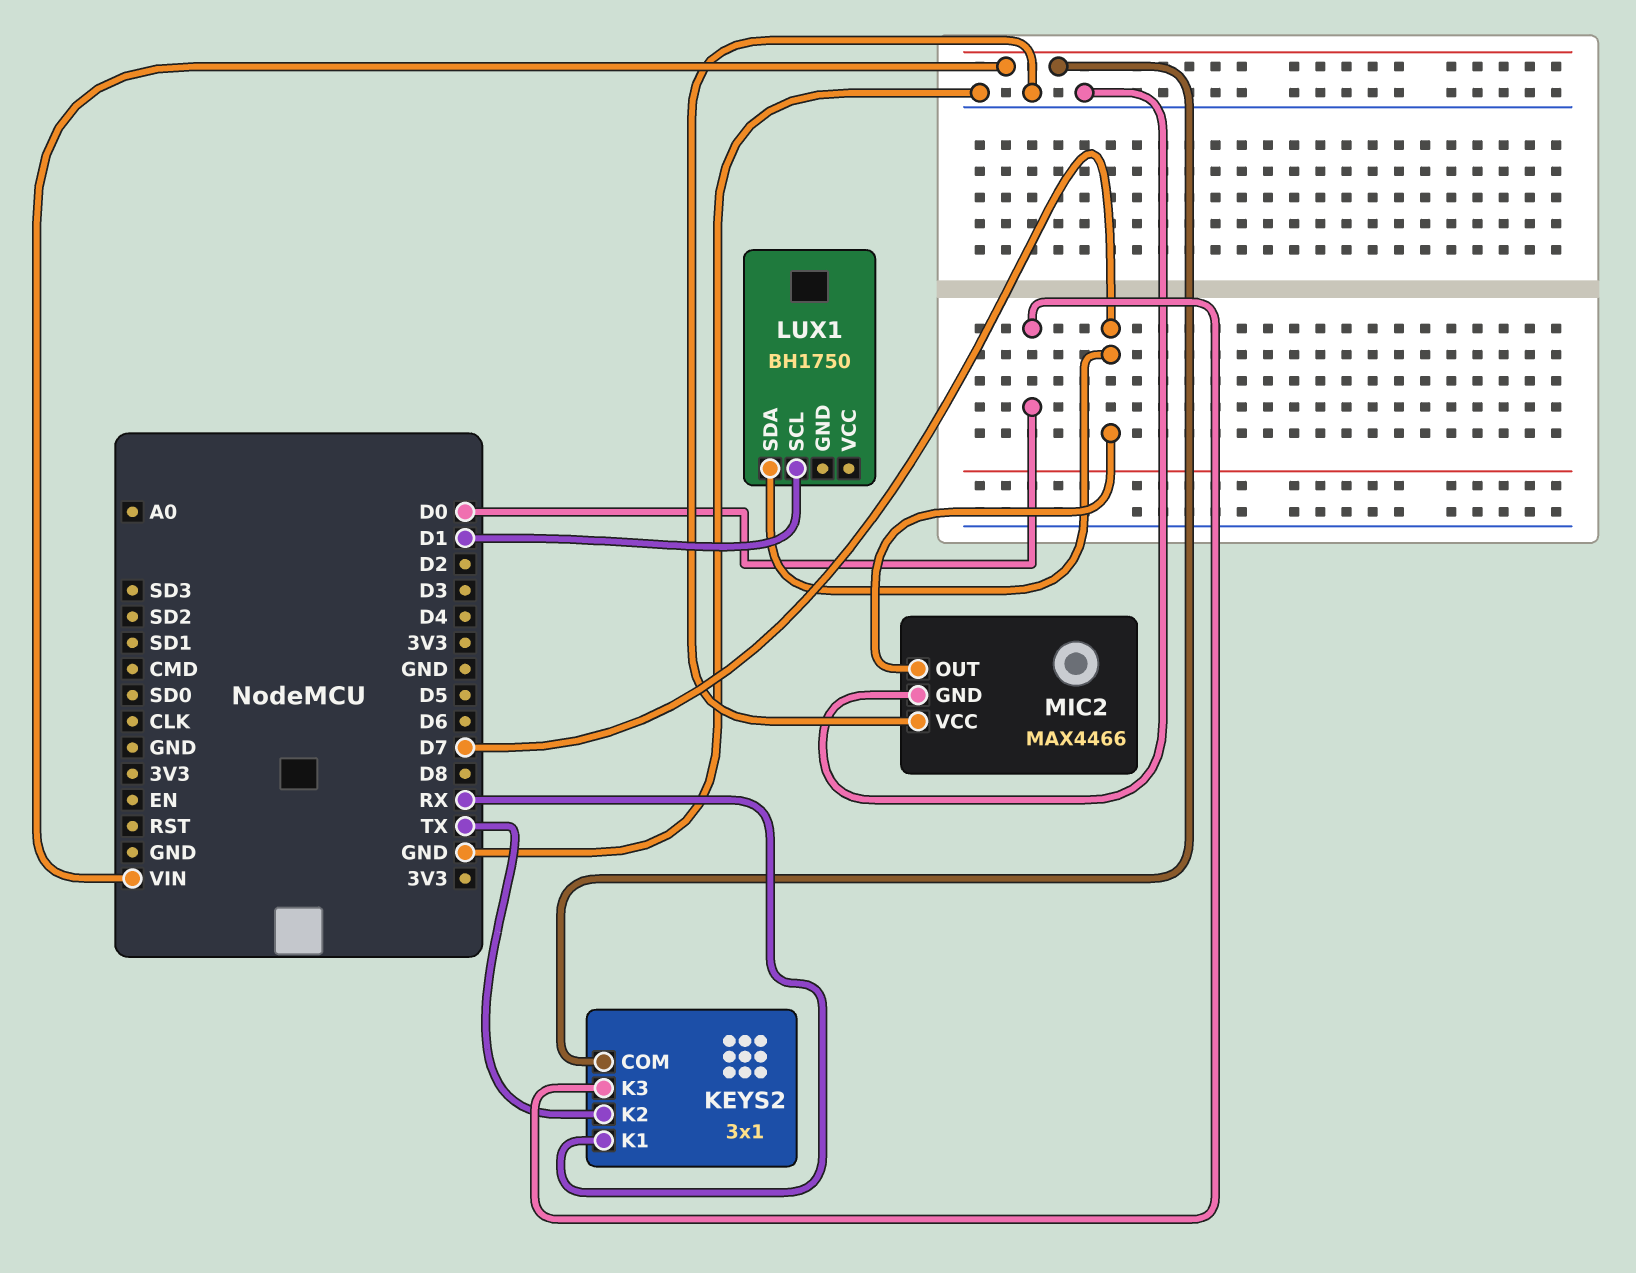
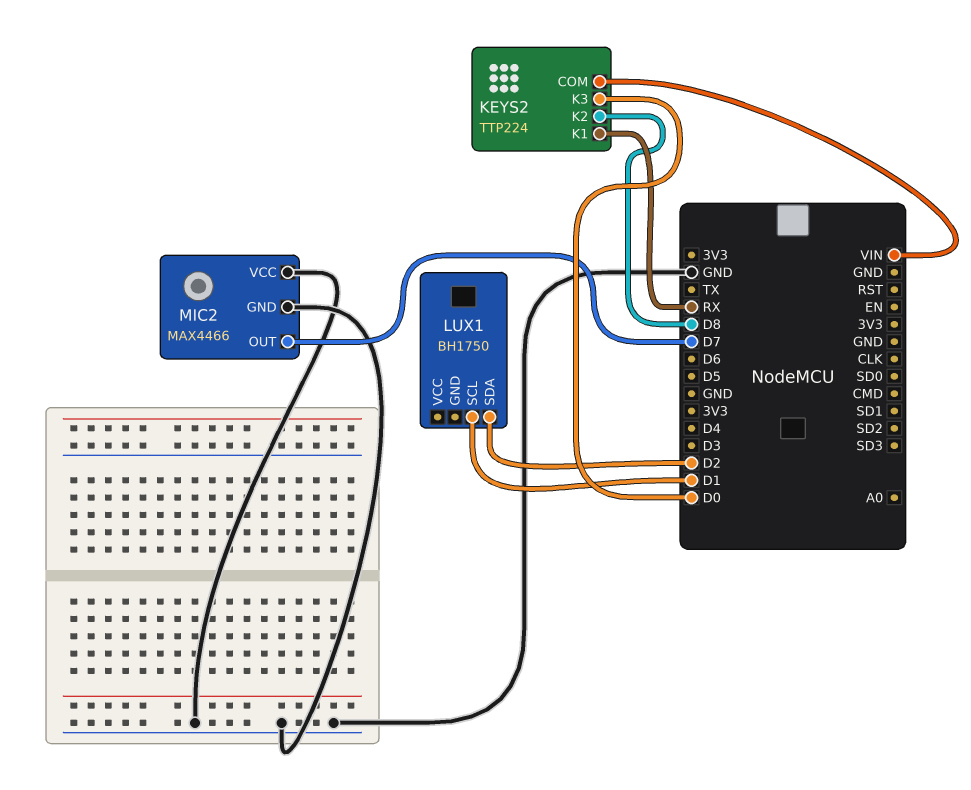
KEYS2: 3x1 -> TTP224
KEYS2 pin K2: TX -> D8
LUX1 pin SDA: D7 -> D2

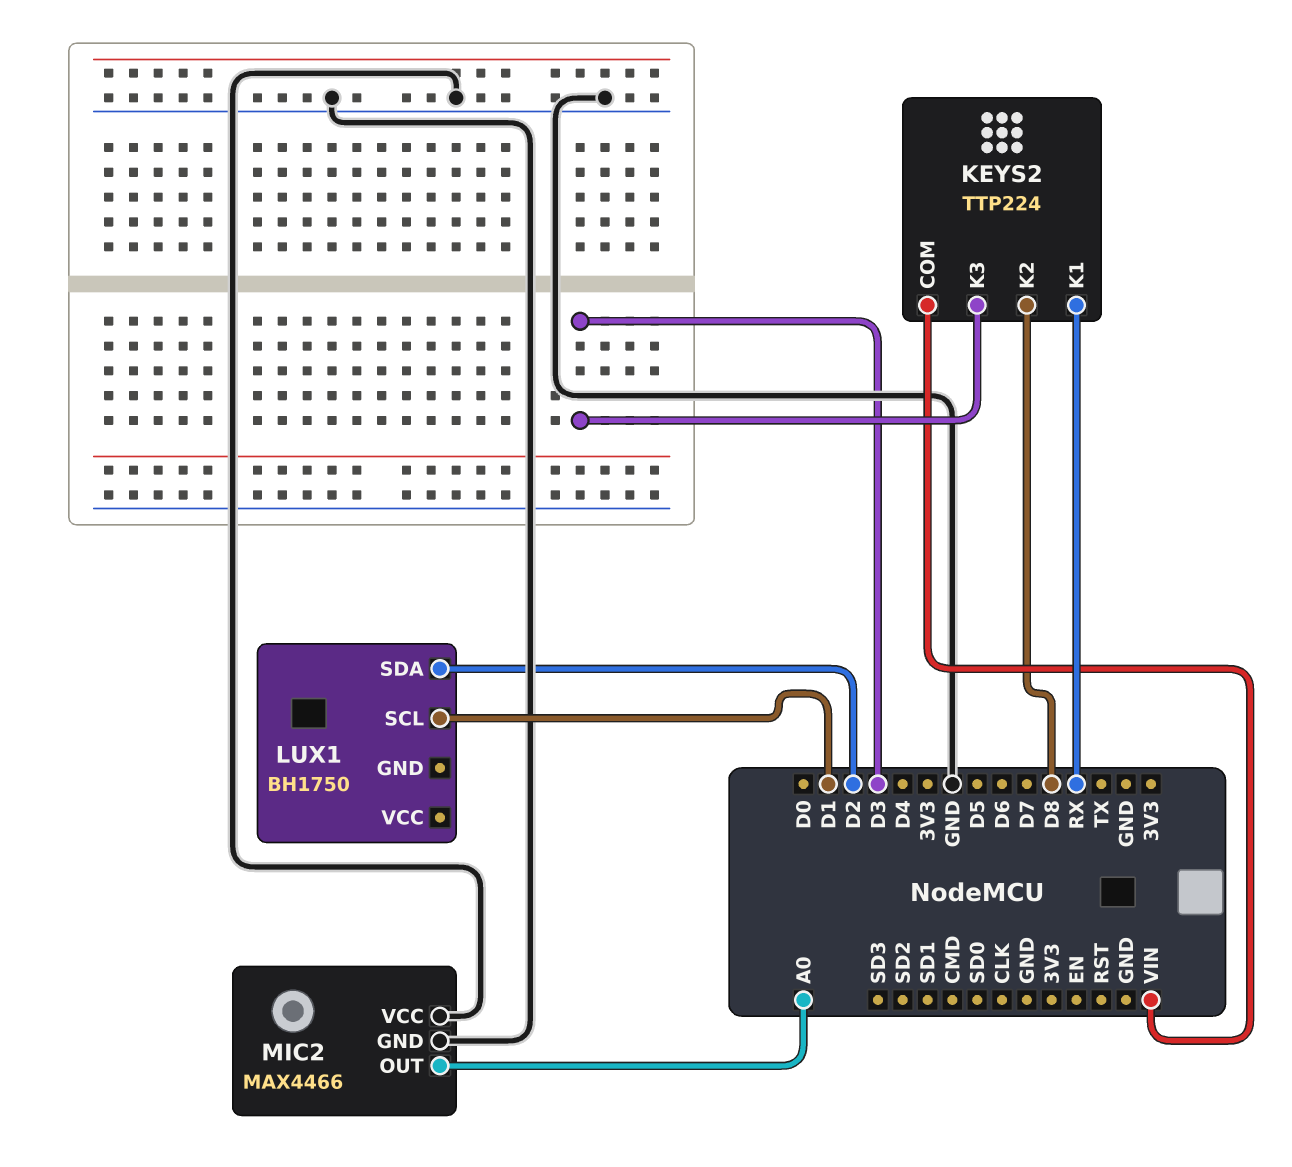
KEYS2 pin K3: D0 -> D3
MIC2 pin OUT: D7 -> A0

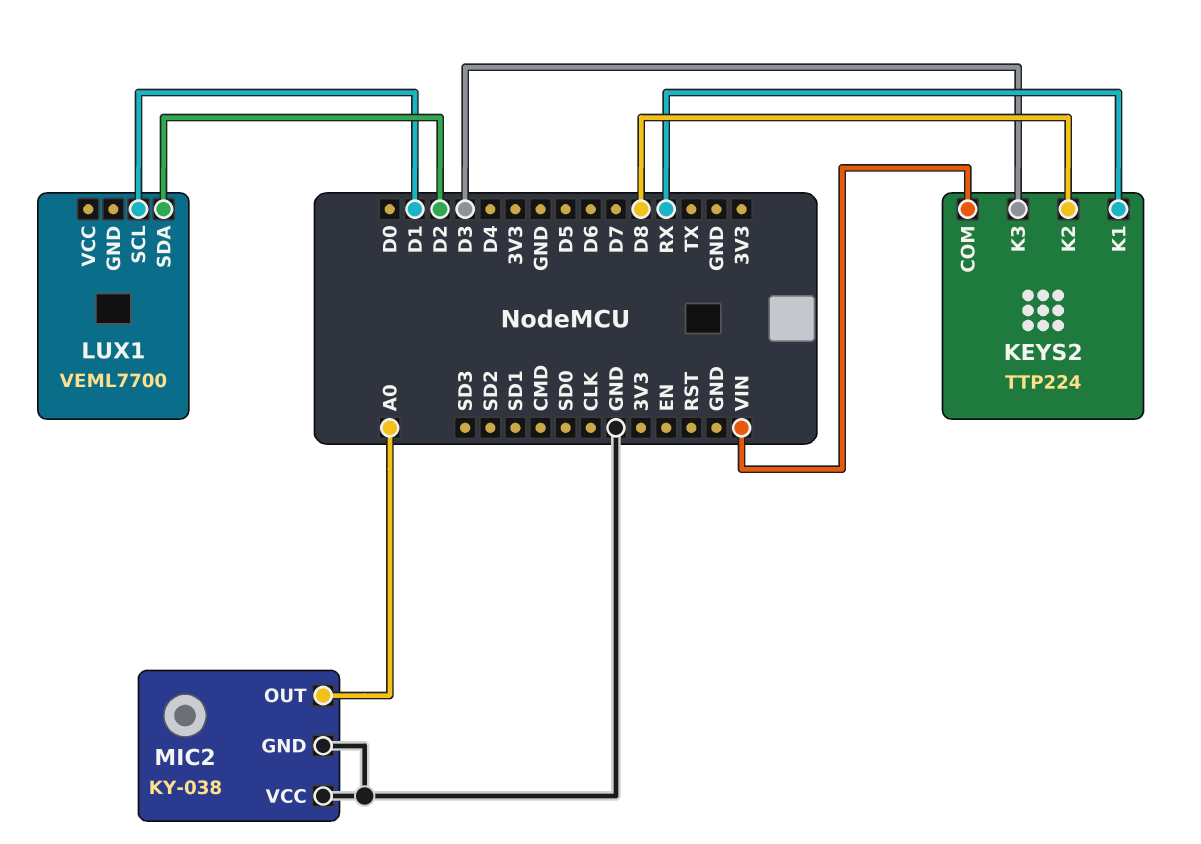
LUX1: BH1750 -> VEML7700
MIC2: MAX4466 -> KY-038

